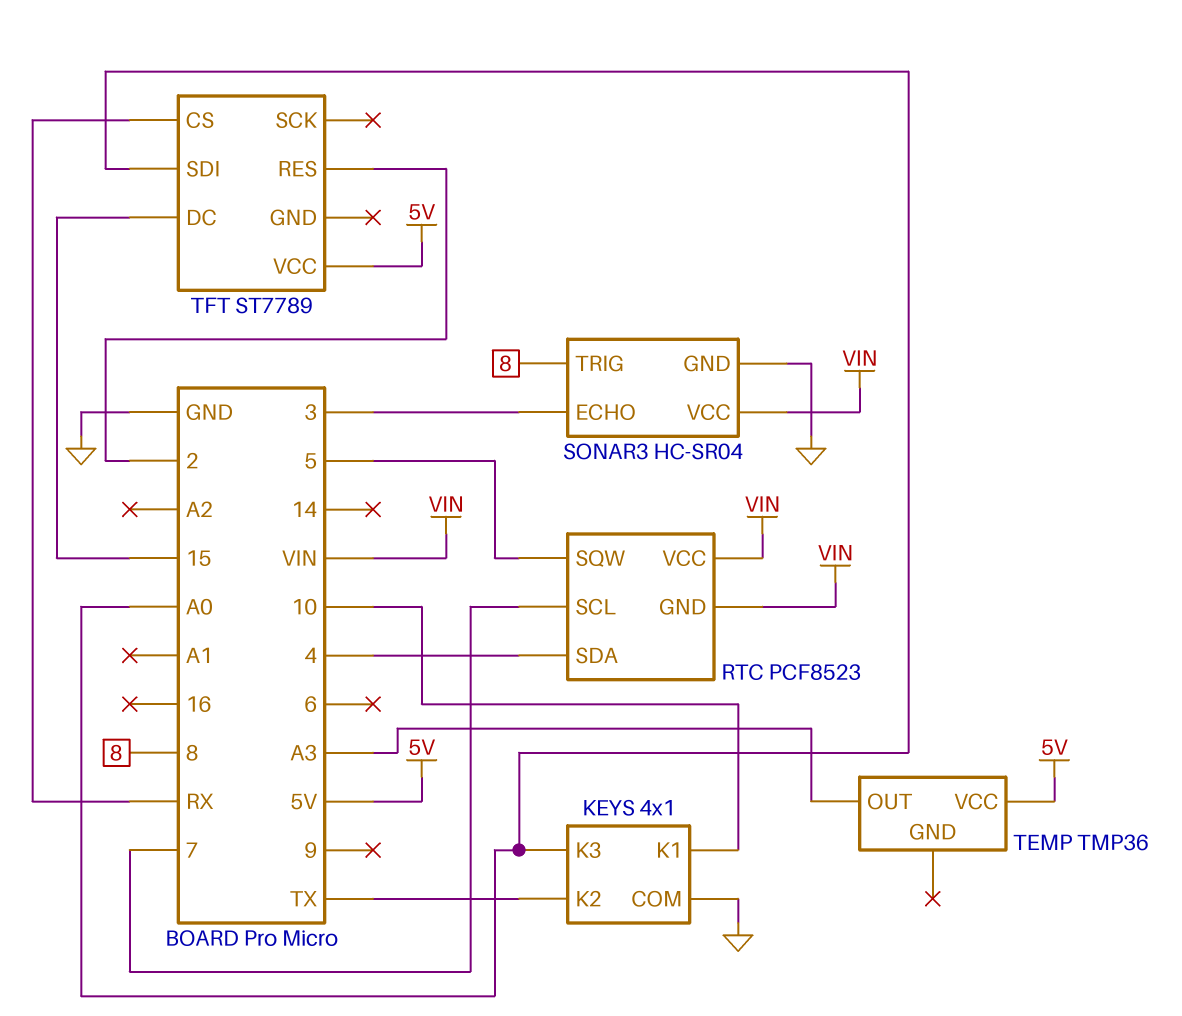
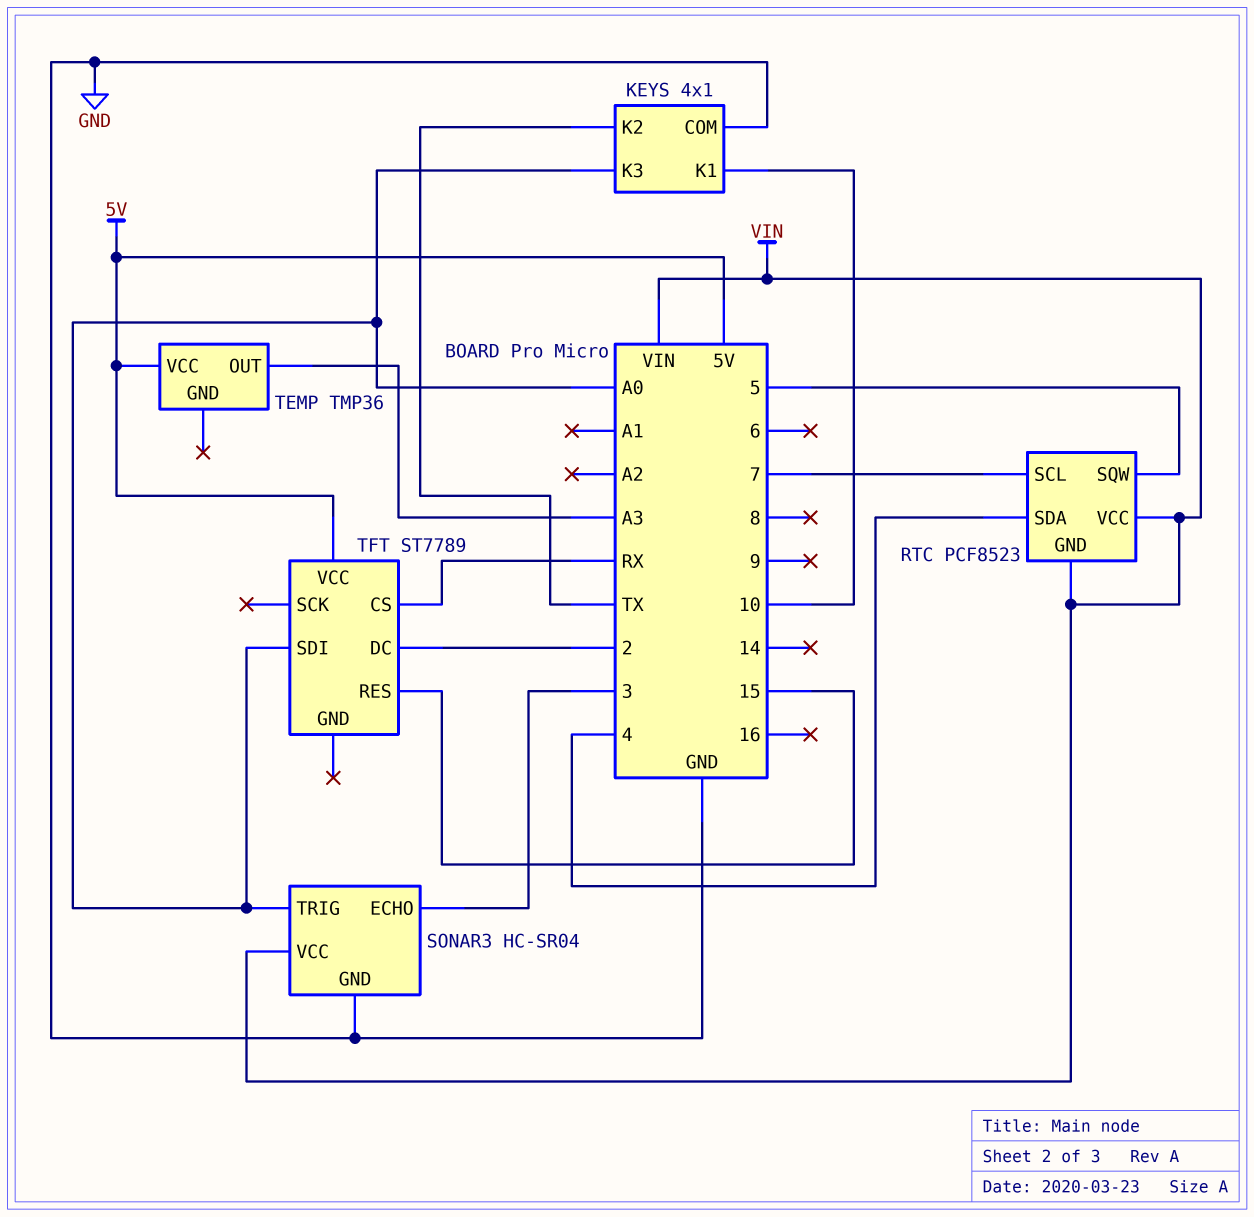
SONAR3 pin TRIG: 8 -> A0
TFT pin DC: 15 -> 2
TFT pin RES: 2 -> 15

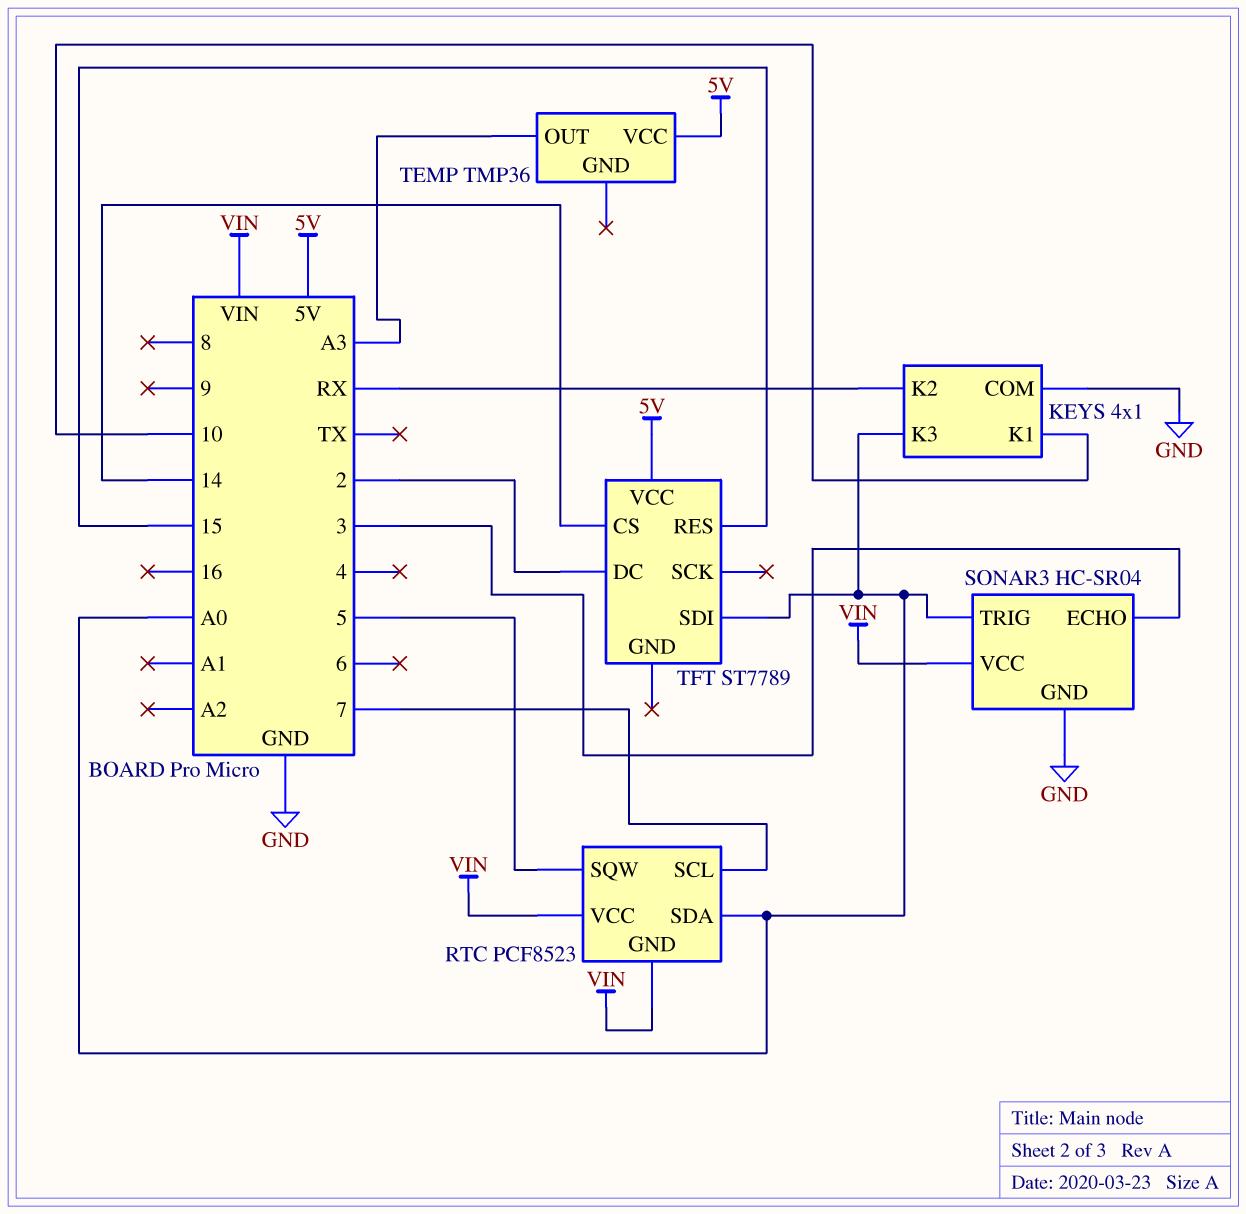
KEYS pin K2: TX -> RX
RTC pin SDA: 4 -> A0
TFT pin CS: RX -> 14

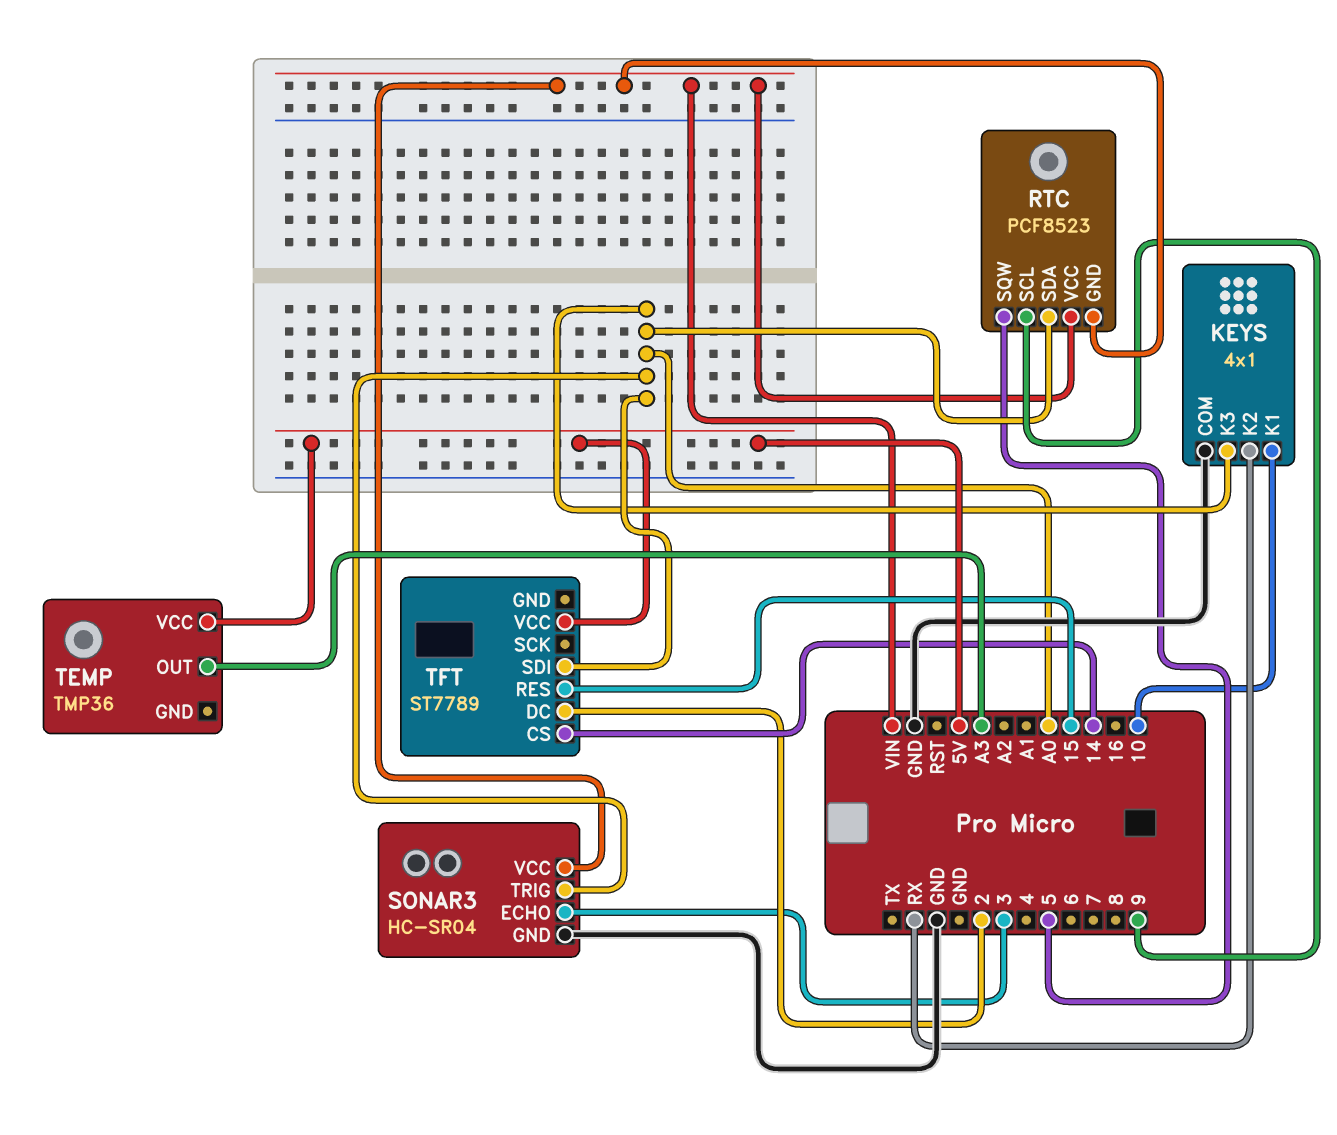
RTC pin SCL: 7 -> 9

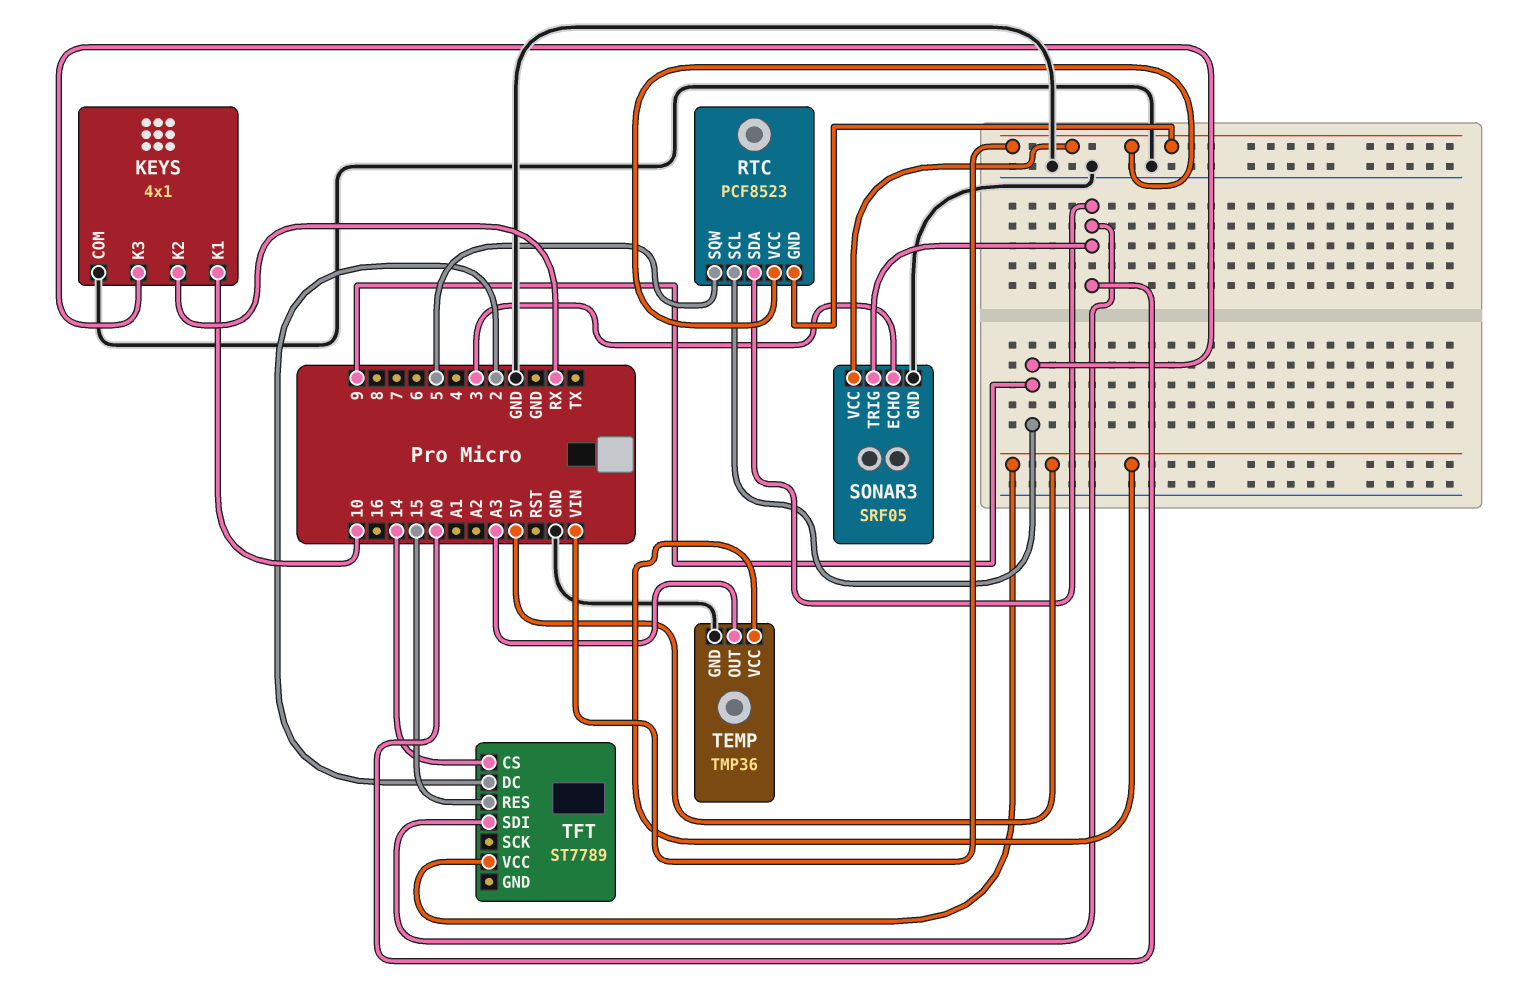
KEYS pin K3: A0 -> 9
SONAR3: HC-SR04 -> SRF05
TEMP pin GND: none -> GND

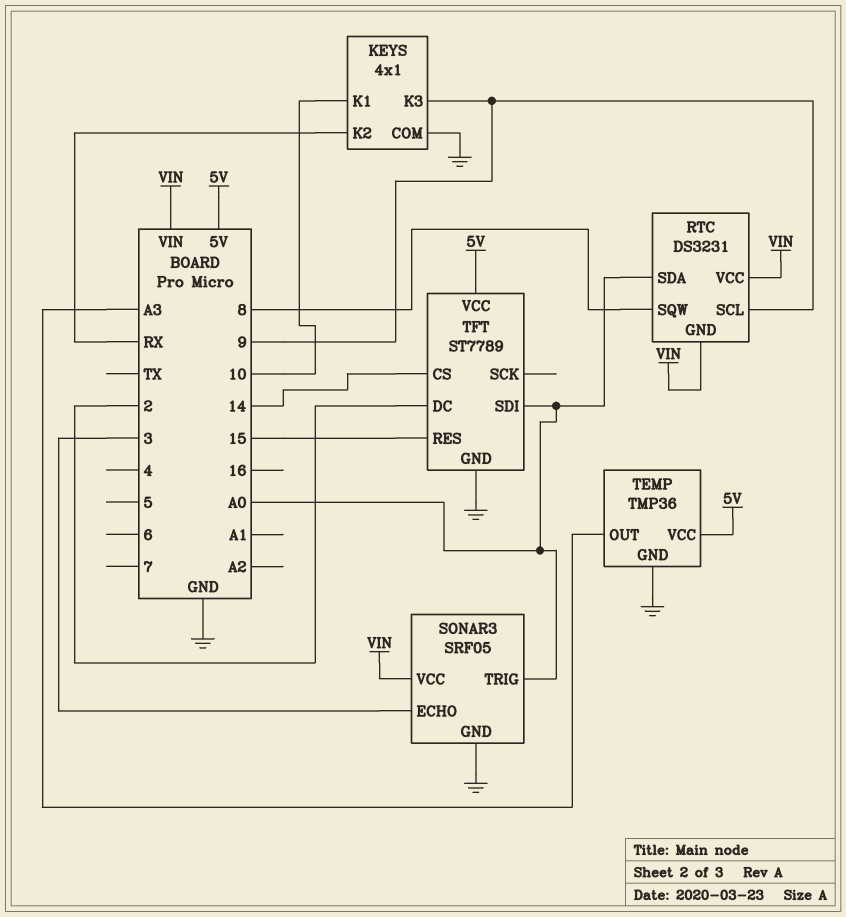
RTC: PCF8523 -> DS3231
RTC pin SQW: 5 -> 8
TFT pin GND: none -> GND

